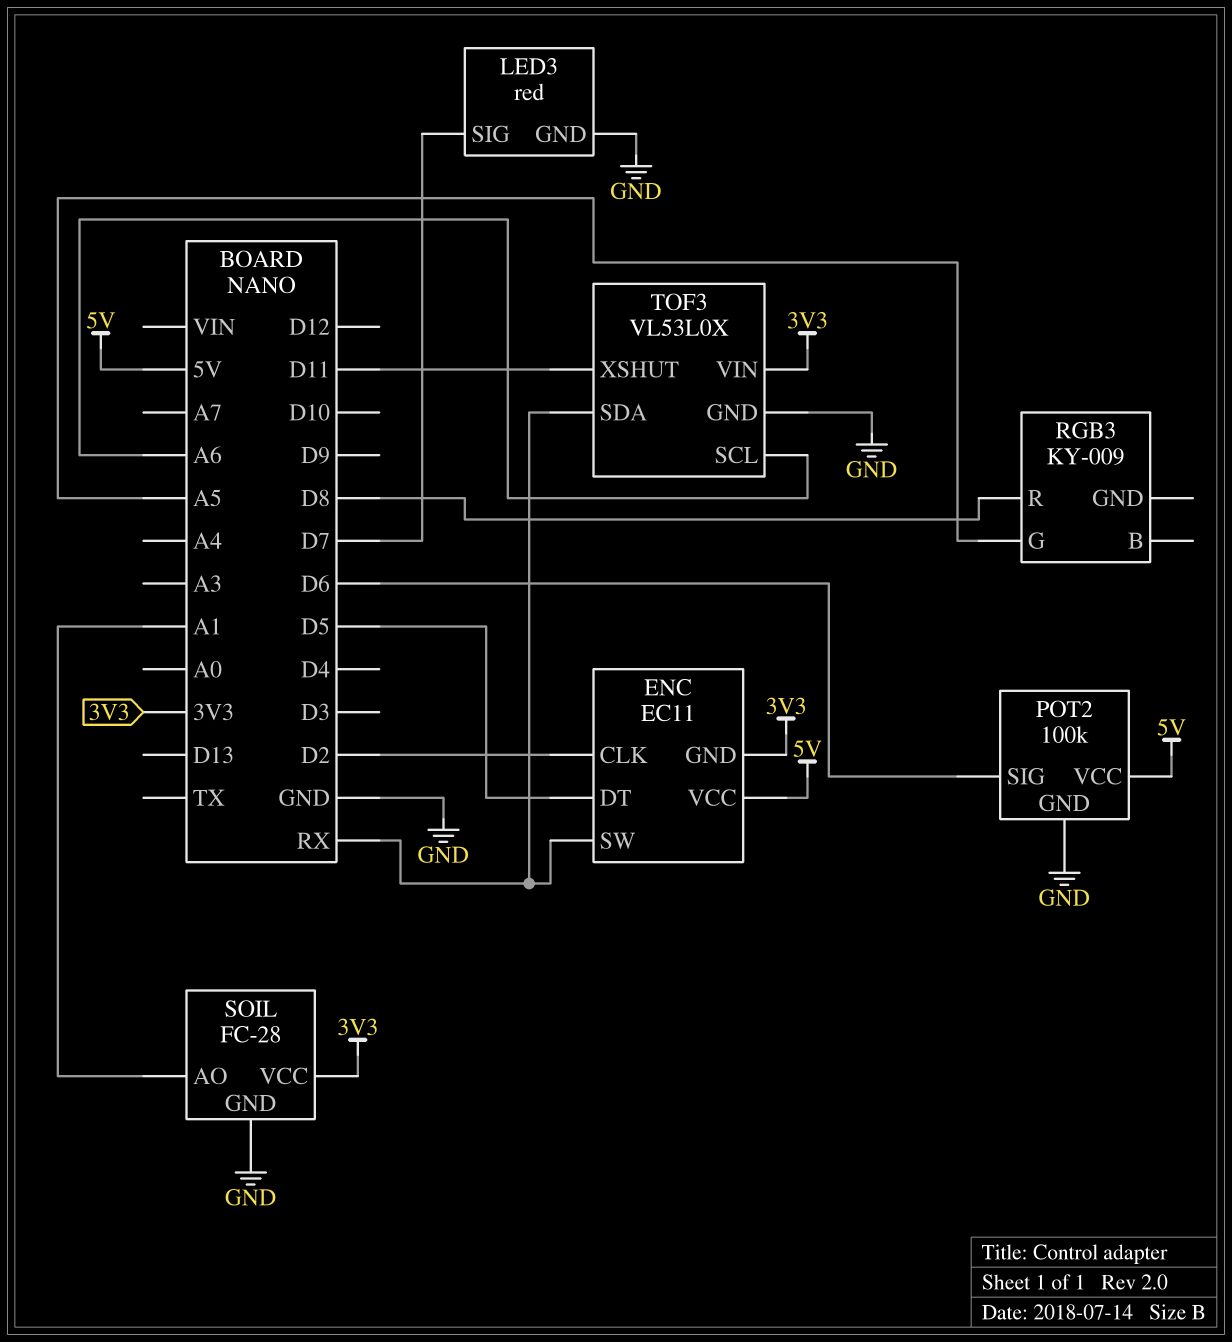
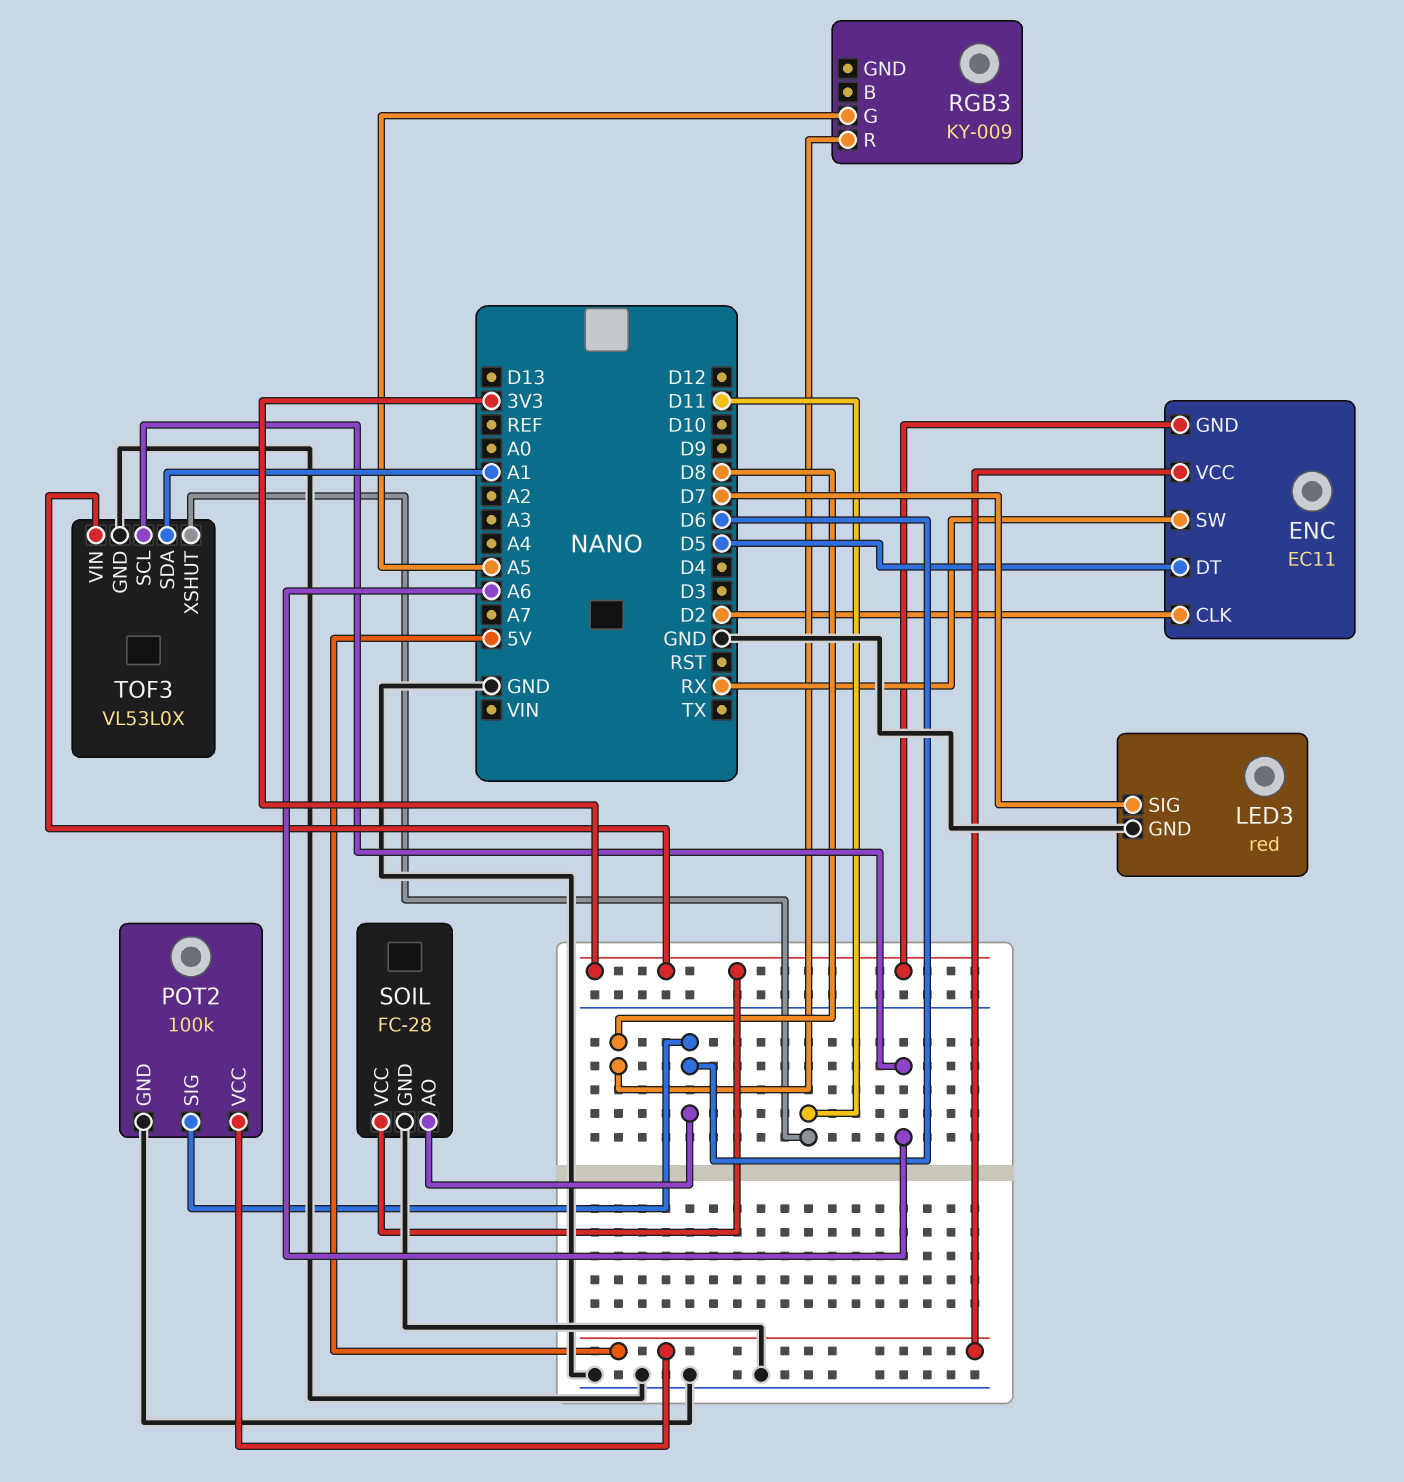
SOIL pin AO: A1 -> D6
TOF3 pin SDA: RX -> A1

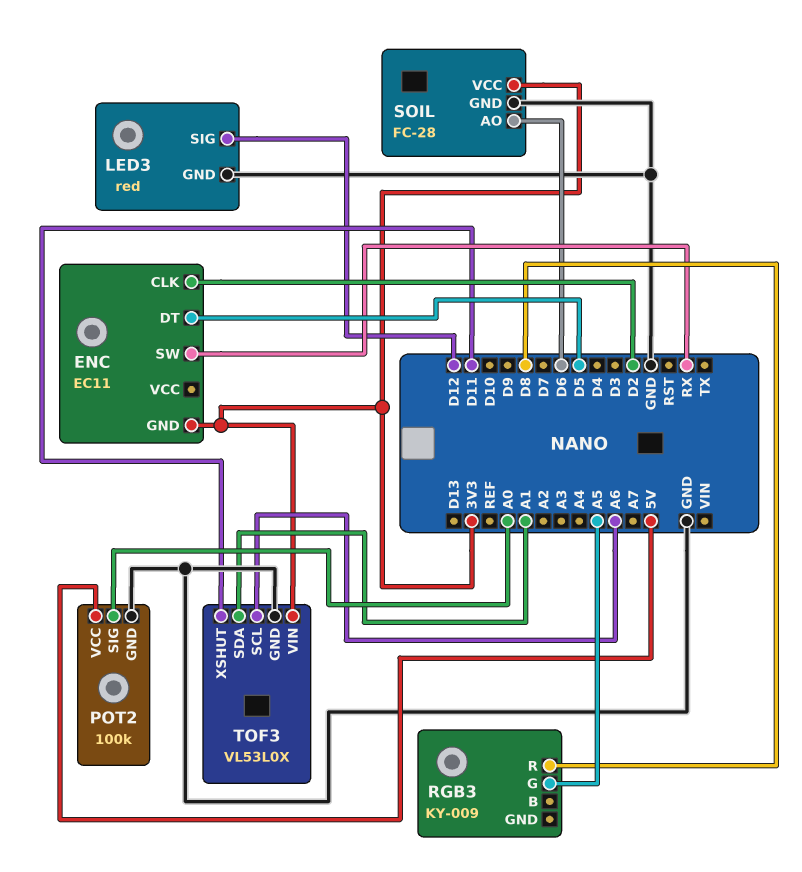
ENC pin VCC: 5V -> none
LED3 pin SIG: D7 -> D12
POT2 pin SIG: D6 -> A0

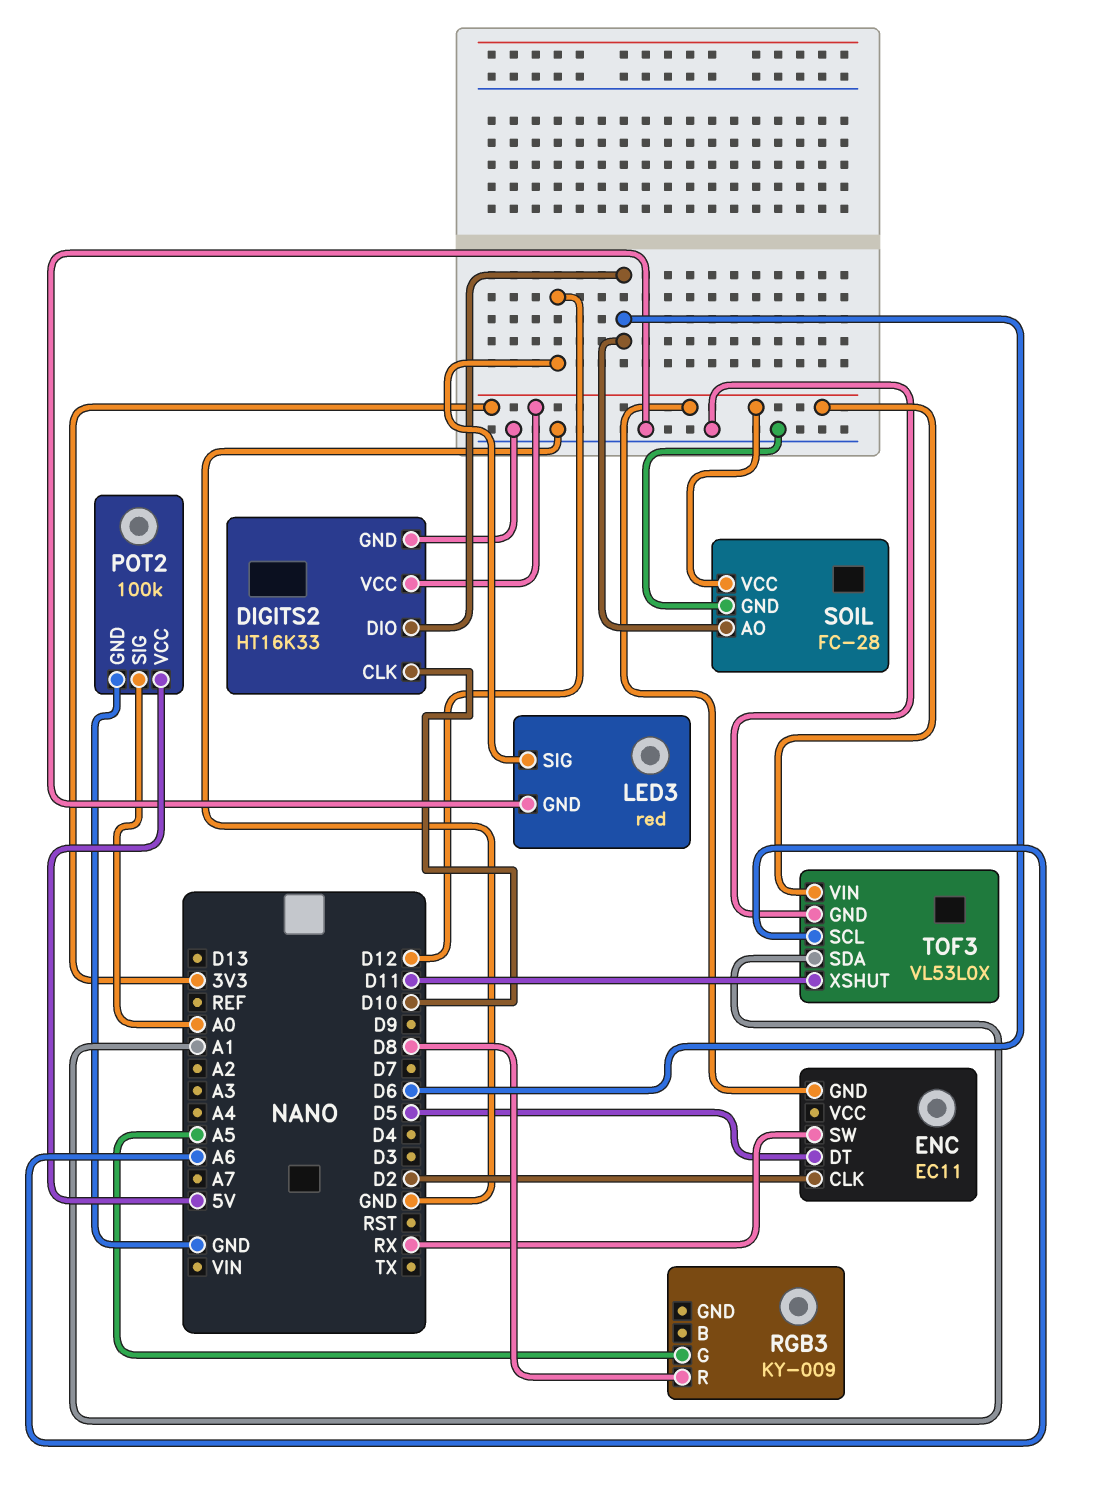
DIGITS2: none -> HT16K33
DIGITS2 pin CLK: none -> D10
DIGITS2 pin DIO: none -> D6
DIGITS2 pin GND: none -> GND
DIGITS2 pin VCC: none -> 3V3

